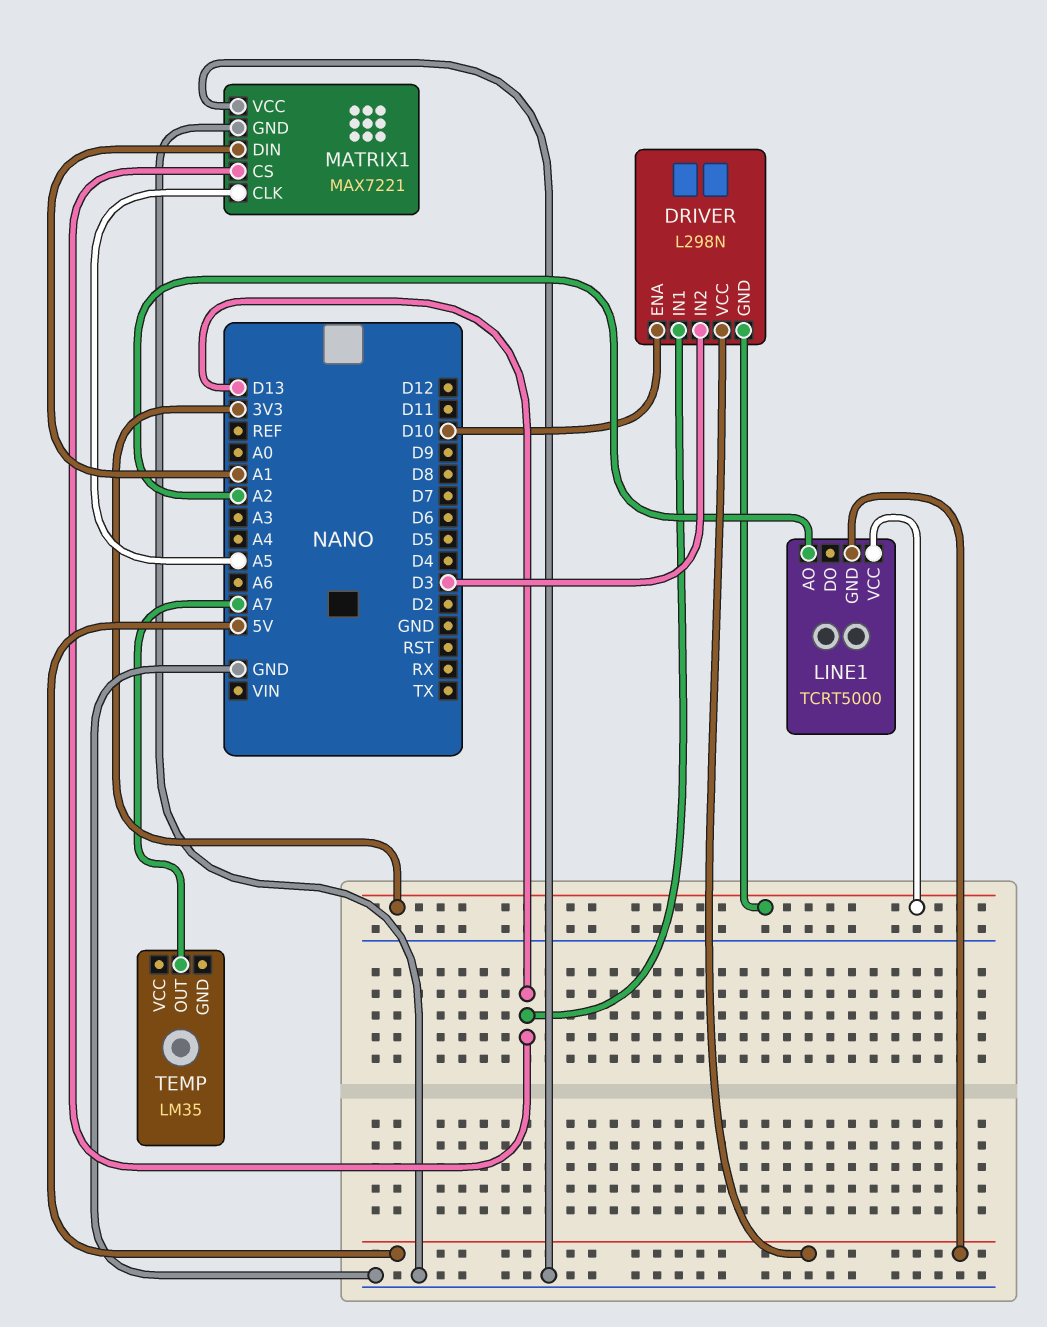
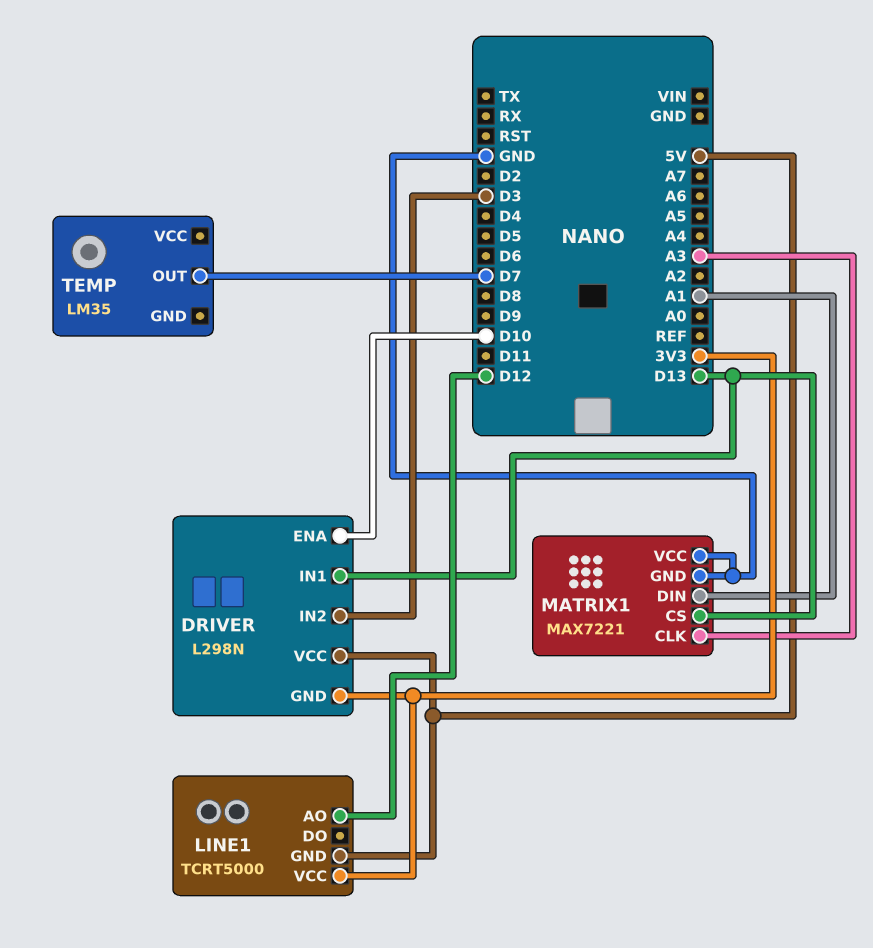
LINE1 pin AO: A2 -> D12
MATRIX1 pin CLK: A5 -> A3
TEMP pin OUT: A7 -> D7

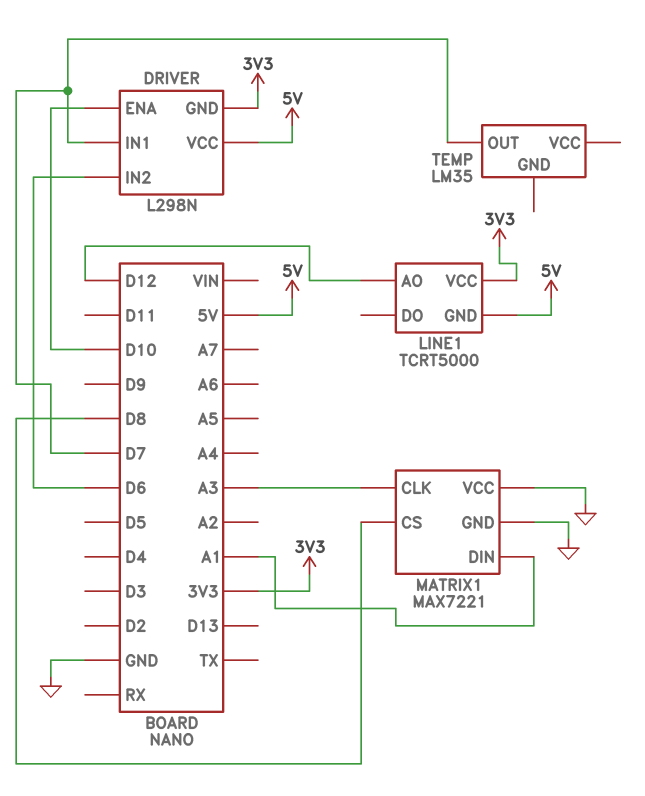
DRIVER pin IN1: D13 -> D7
DRIVER pin IN2: D3 -> D6
MATRIX1 pin CS: D13 -> D8

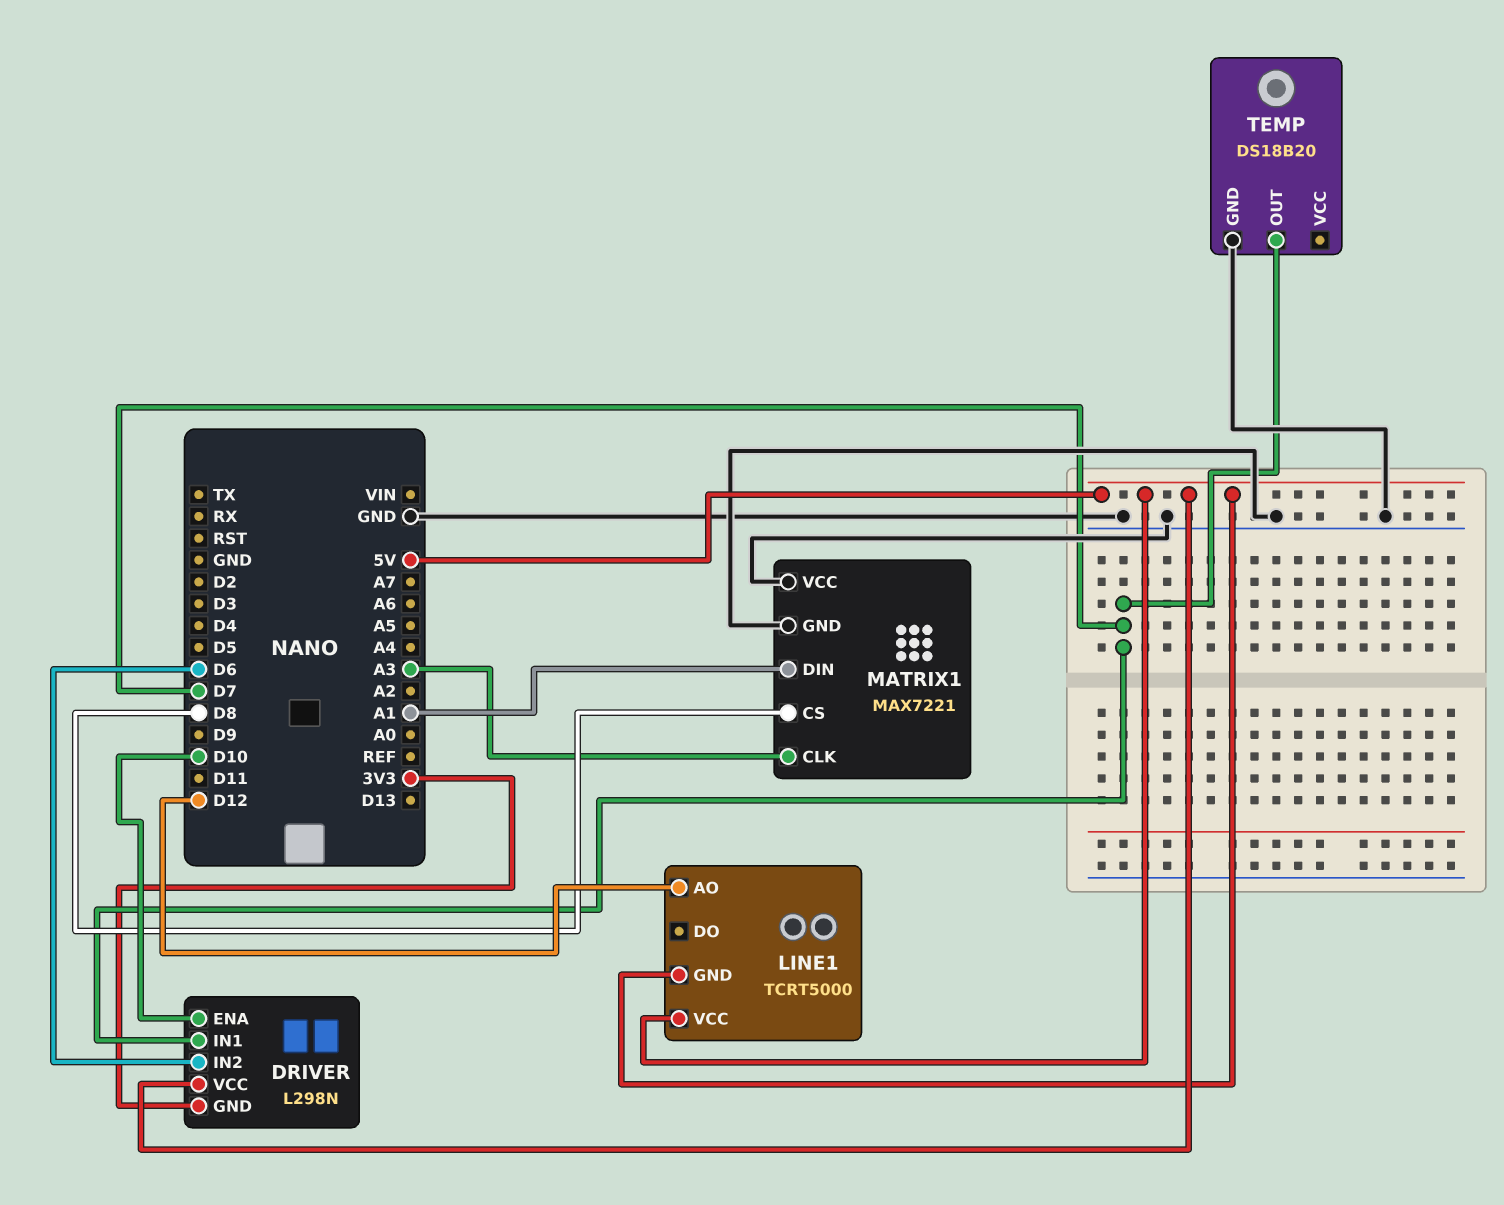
LINE1 pin VCC: 3V3 -> 5V
TEMP: LM35 -> DS18B20
TEMP pin GND: none -> GND

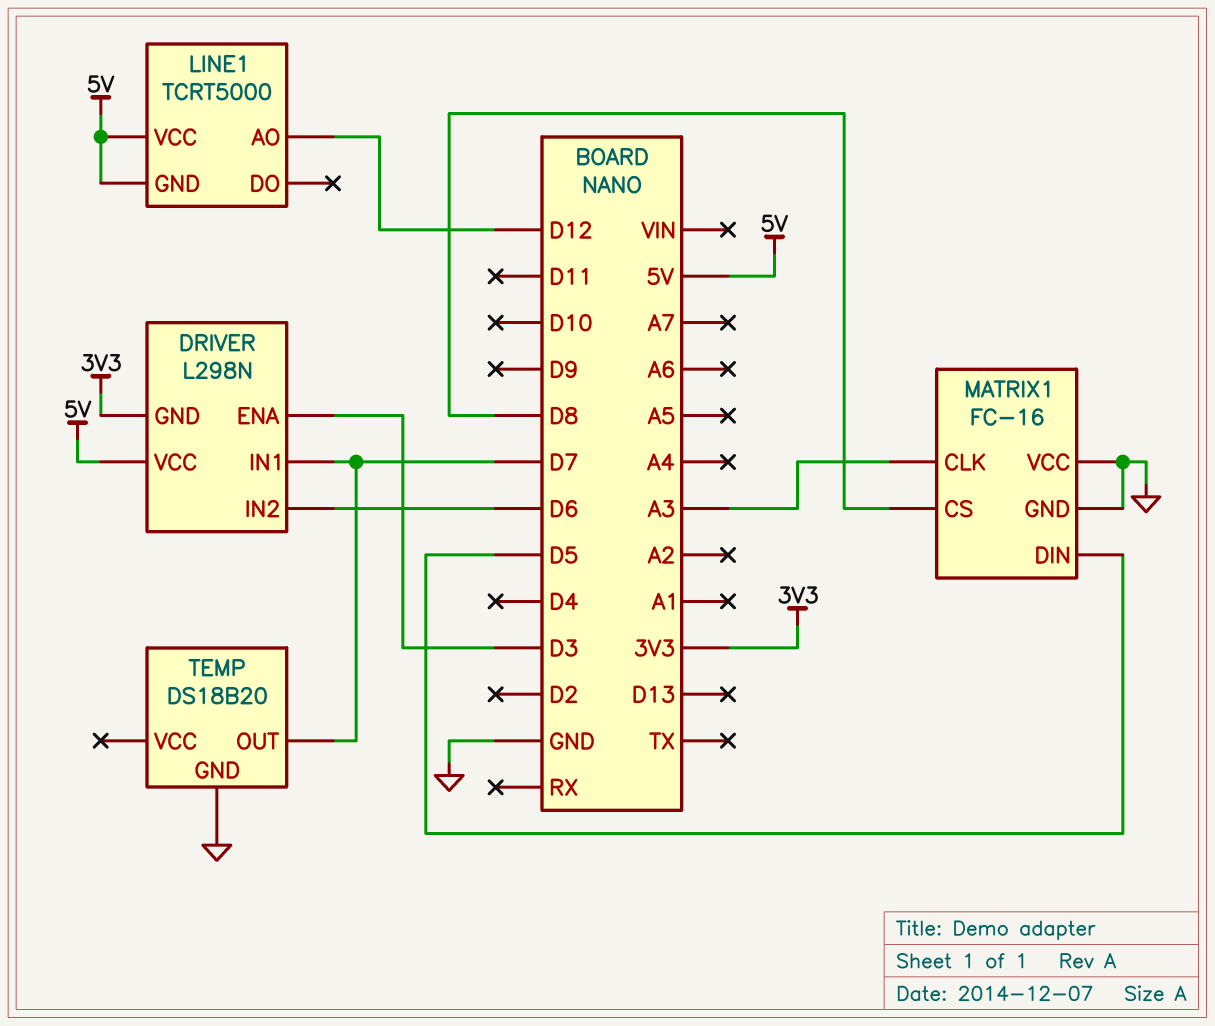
DRIVER pin ENA: D10 -> D3
MATRIX1: MAX7221 -> FC-16
MATRIX1 pin DIN: A1 -> D5

